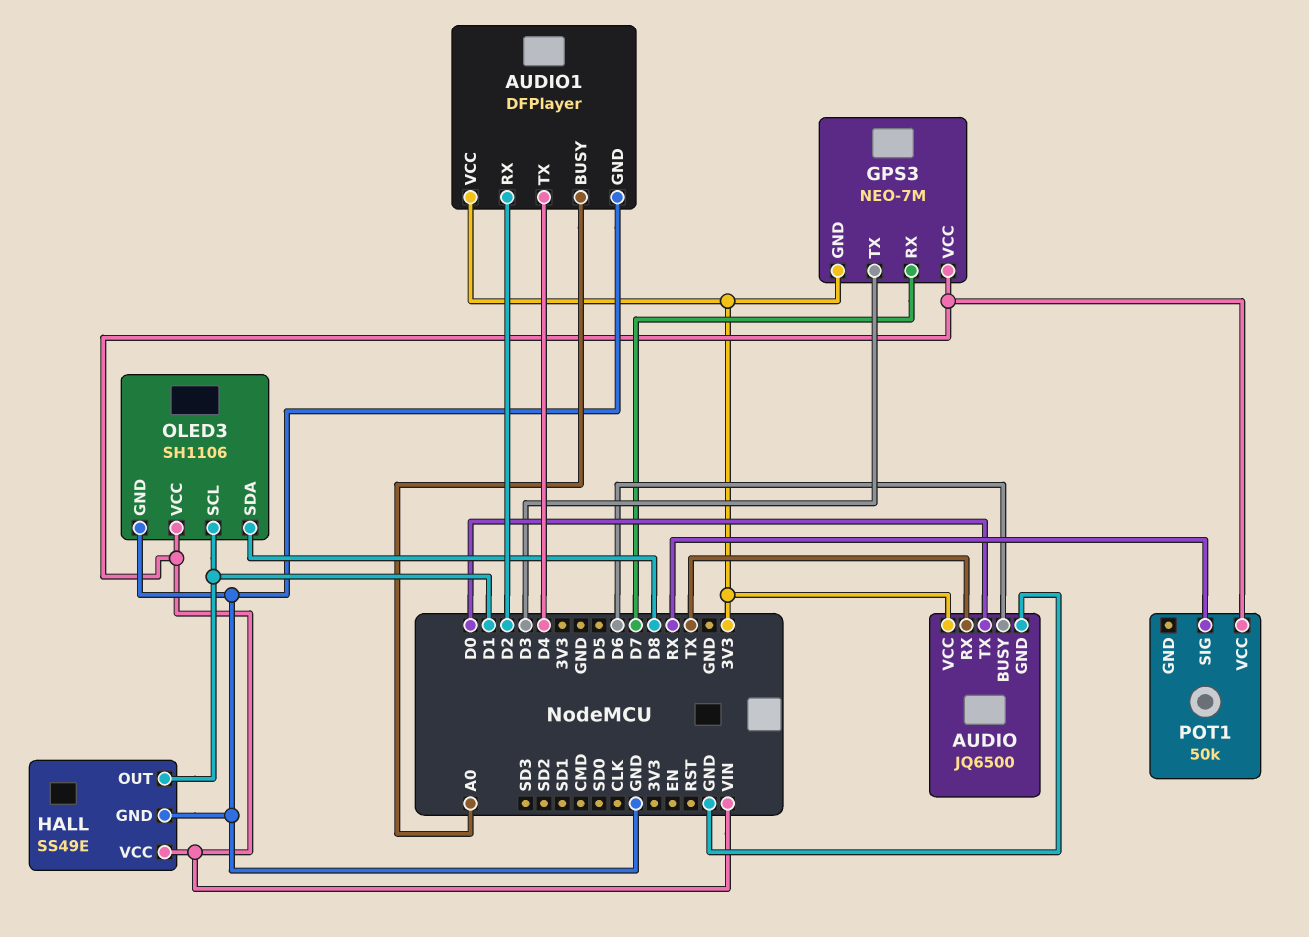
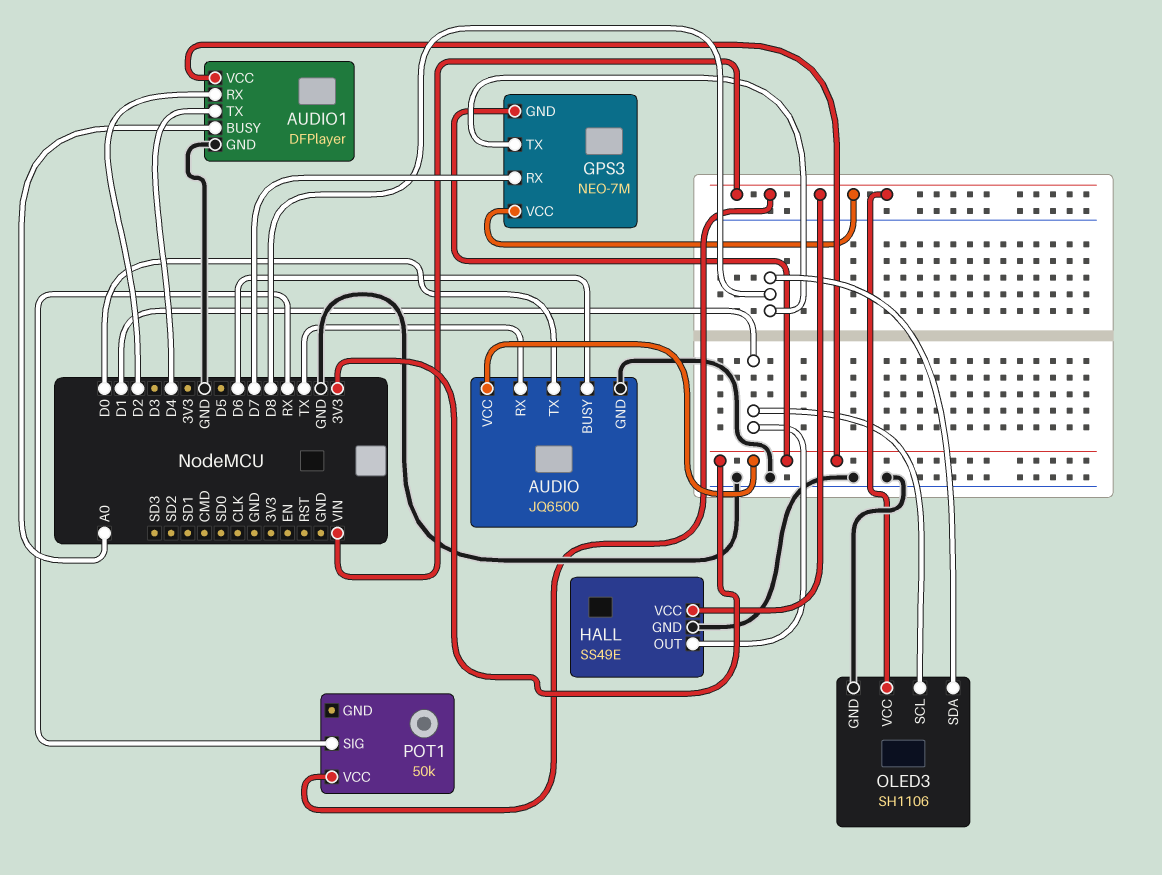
GPS3 pin TX: D3 -> D8

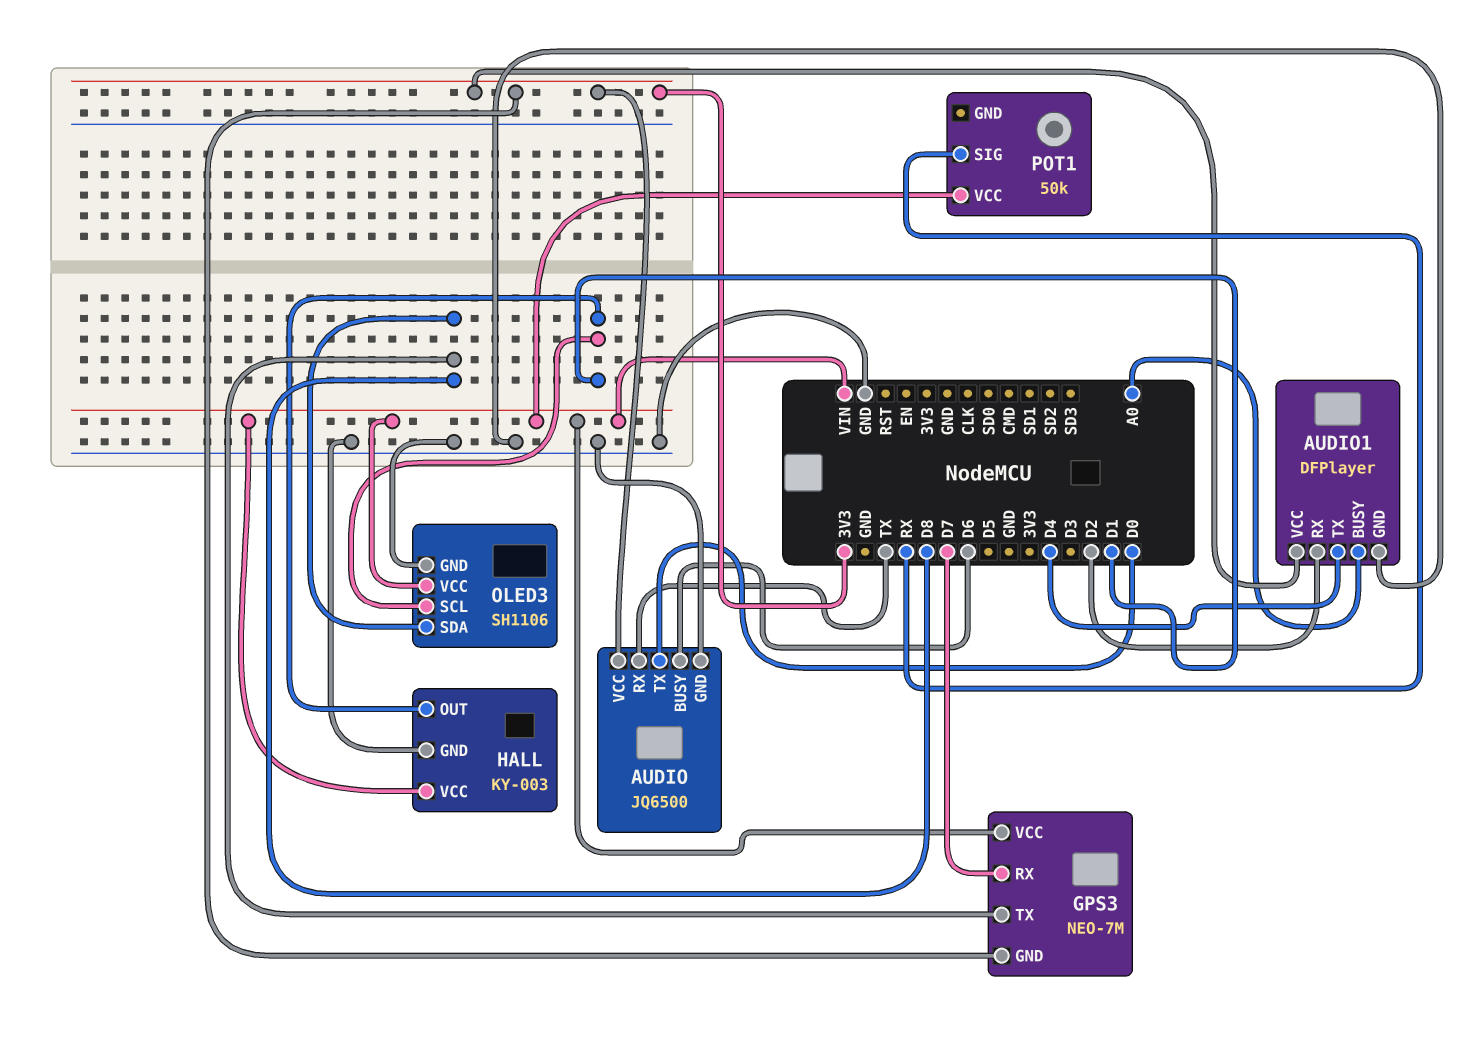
HALL: SS49E -> KY-003

